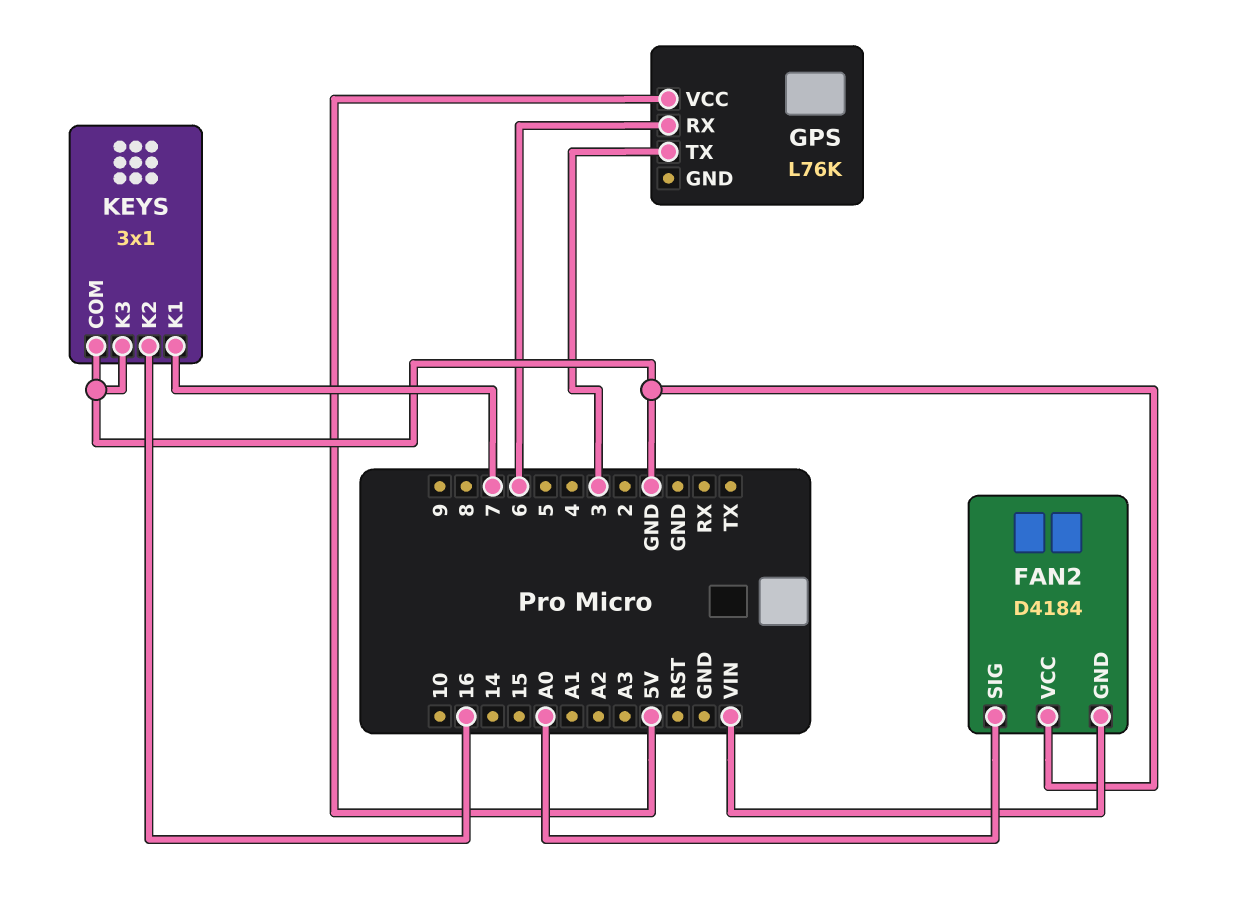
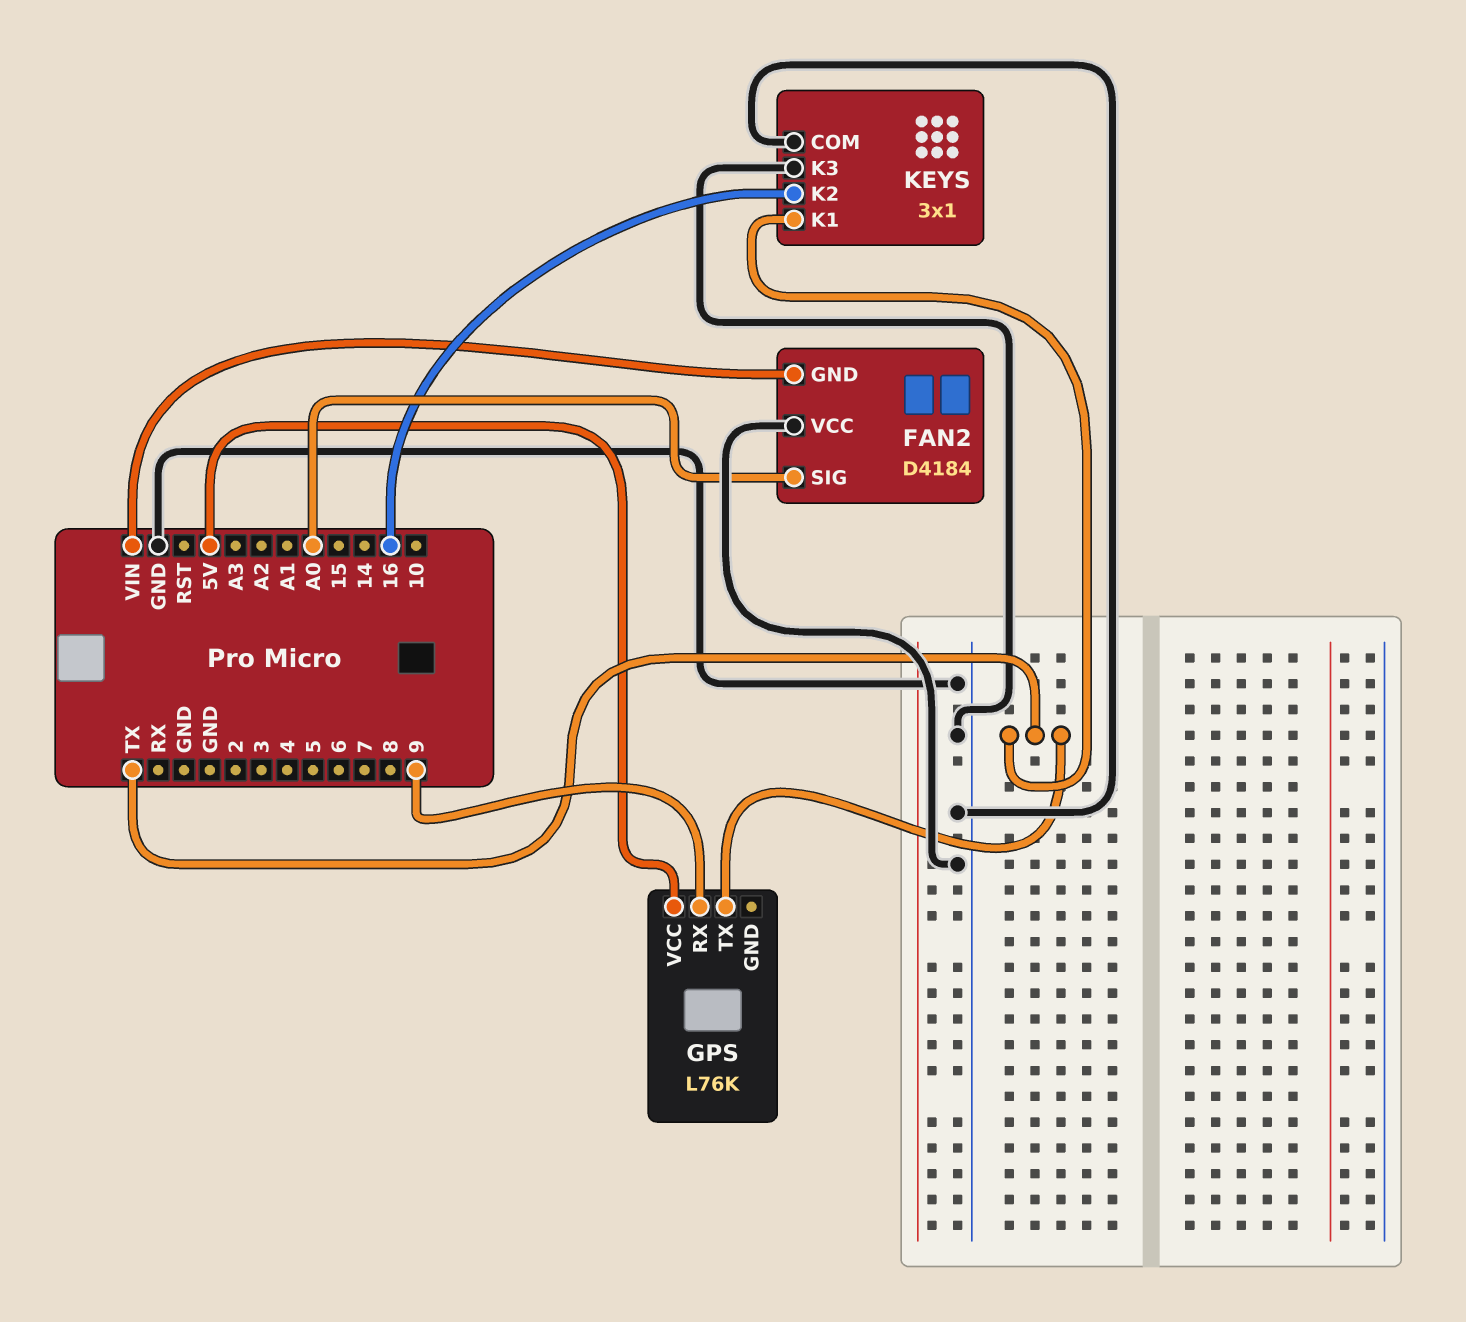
GPS pin RX: 6 -> 9
GPS pin TX: 3 -> TX
KEYS pin K1: 7 -> TX

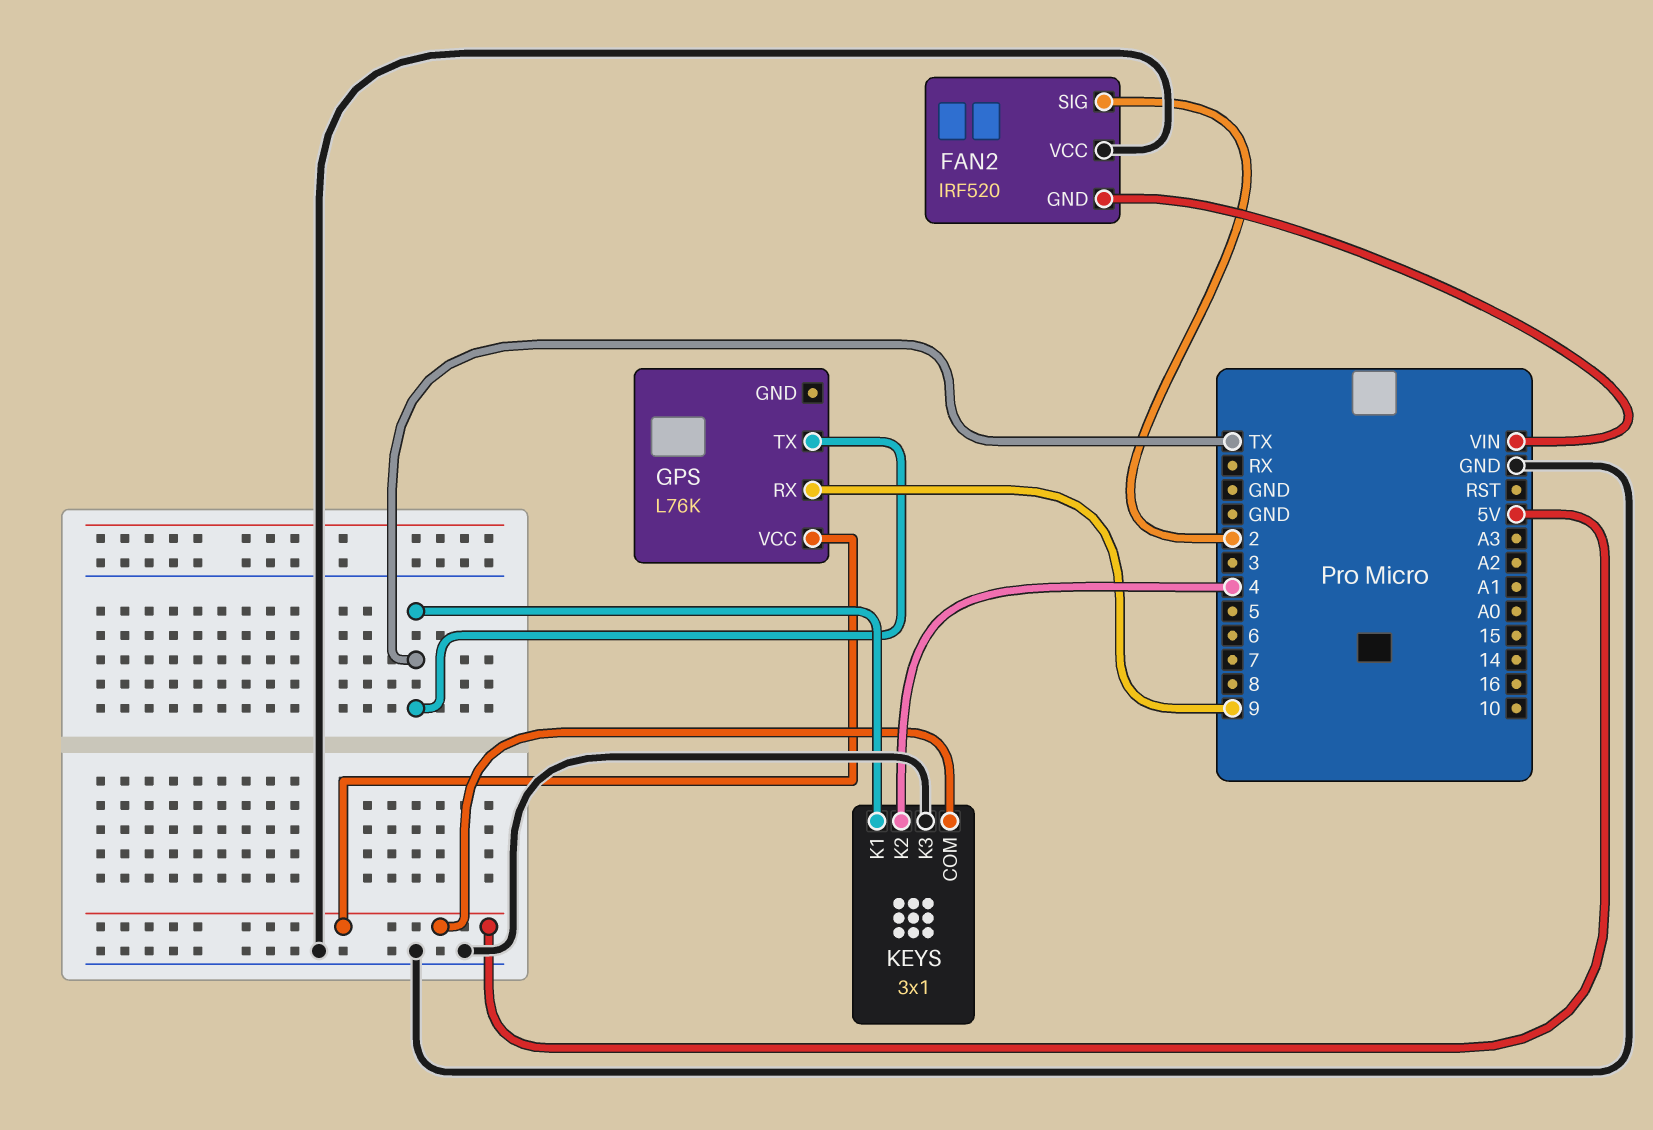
FAN2: D4184 -> IRF520
FAN2 pin SIG: A0 -> 2
KEYS pin COM: GND -> 5V
KEYS pin K2: 16 -> 4

